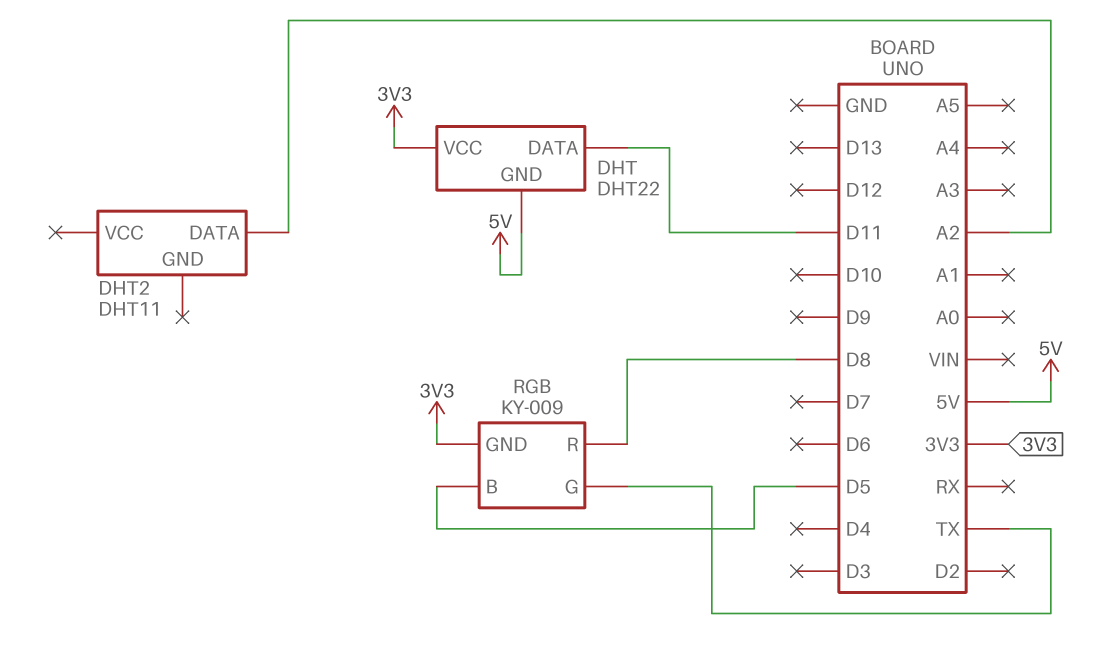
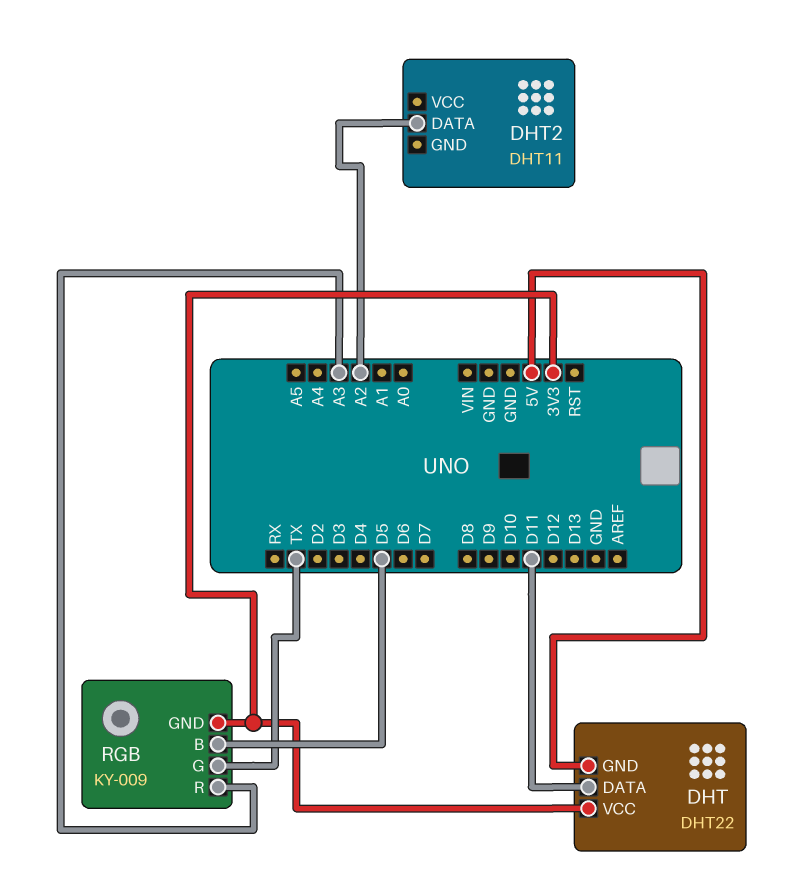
RGB pin R: D8 -> A3

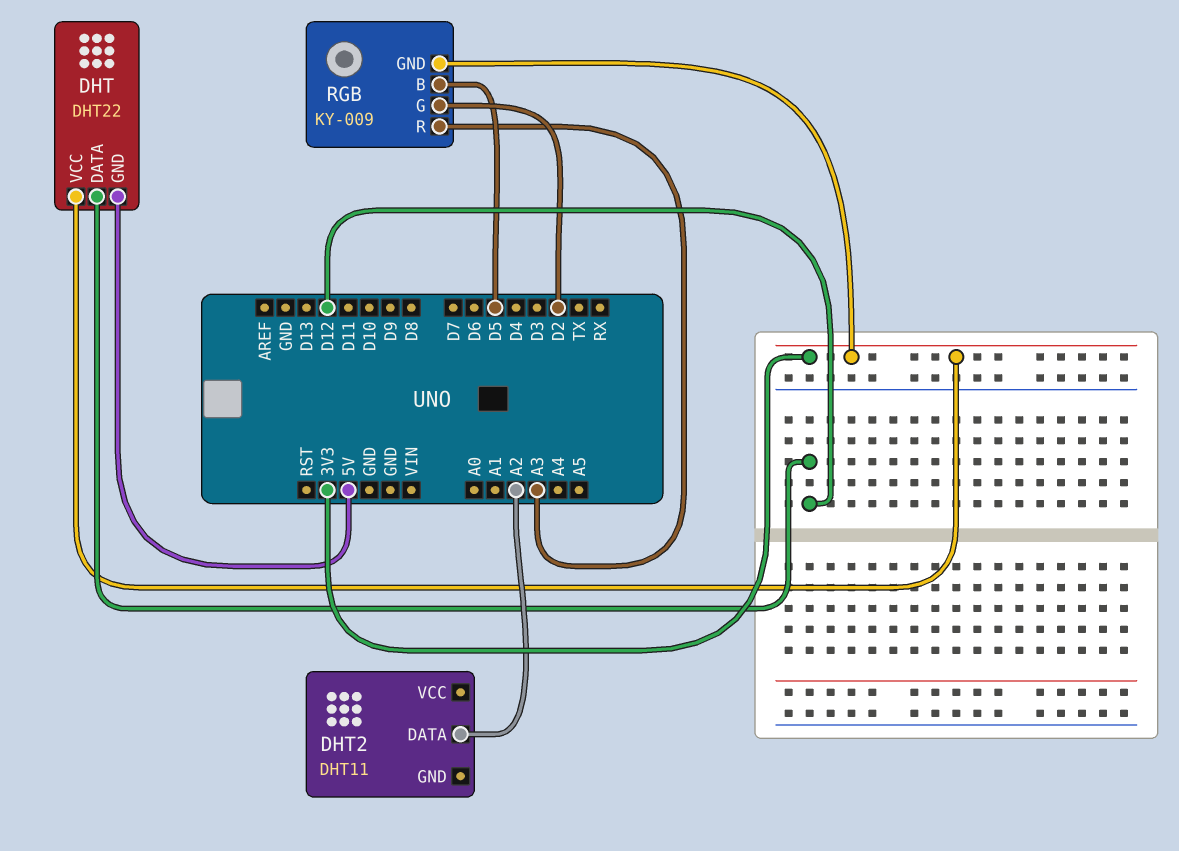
DHT pin DATA: D11 -> D12
RGB pin G: TX -> D2

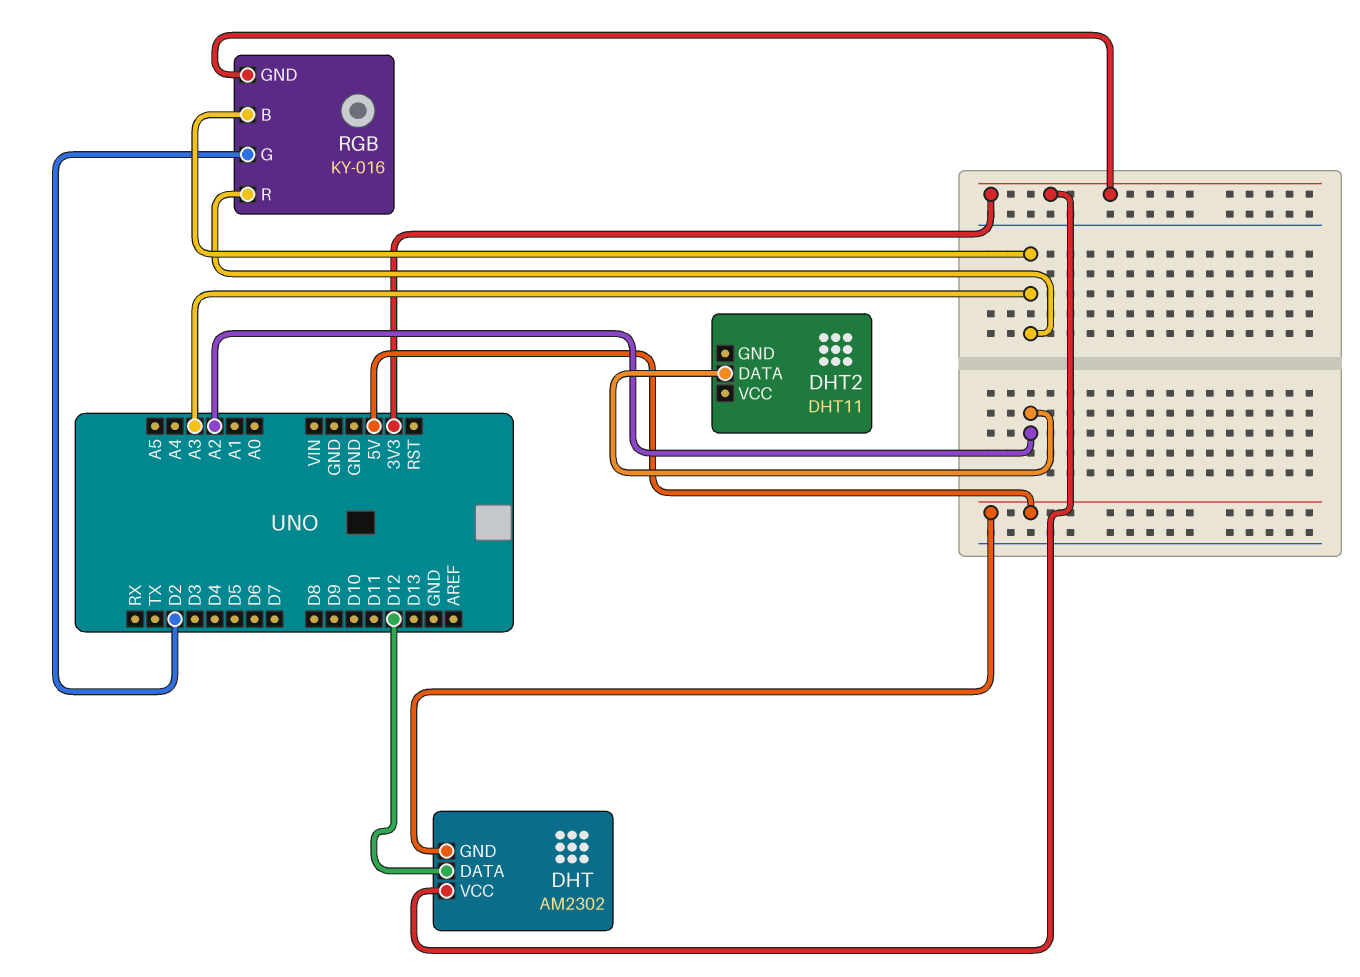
DHT: DHT22 -> AM2302
RGB: KY-009 -> KY-016
RGB pin B: D5 -> A3

